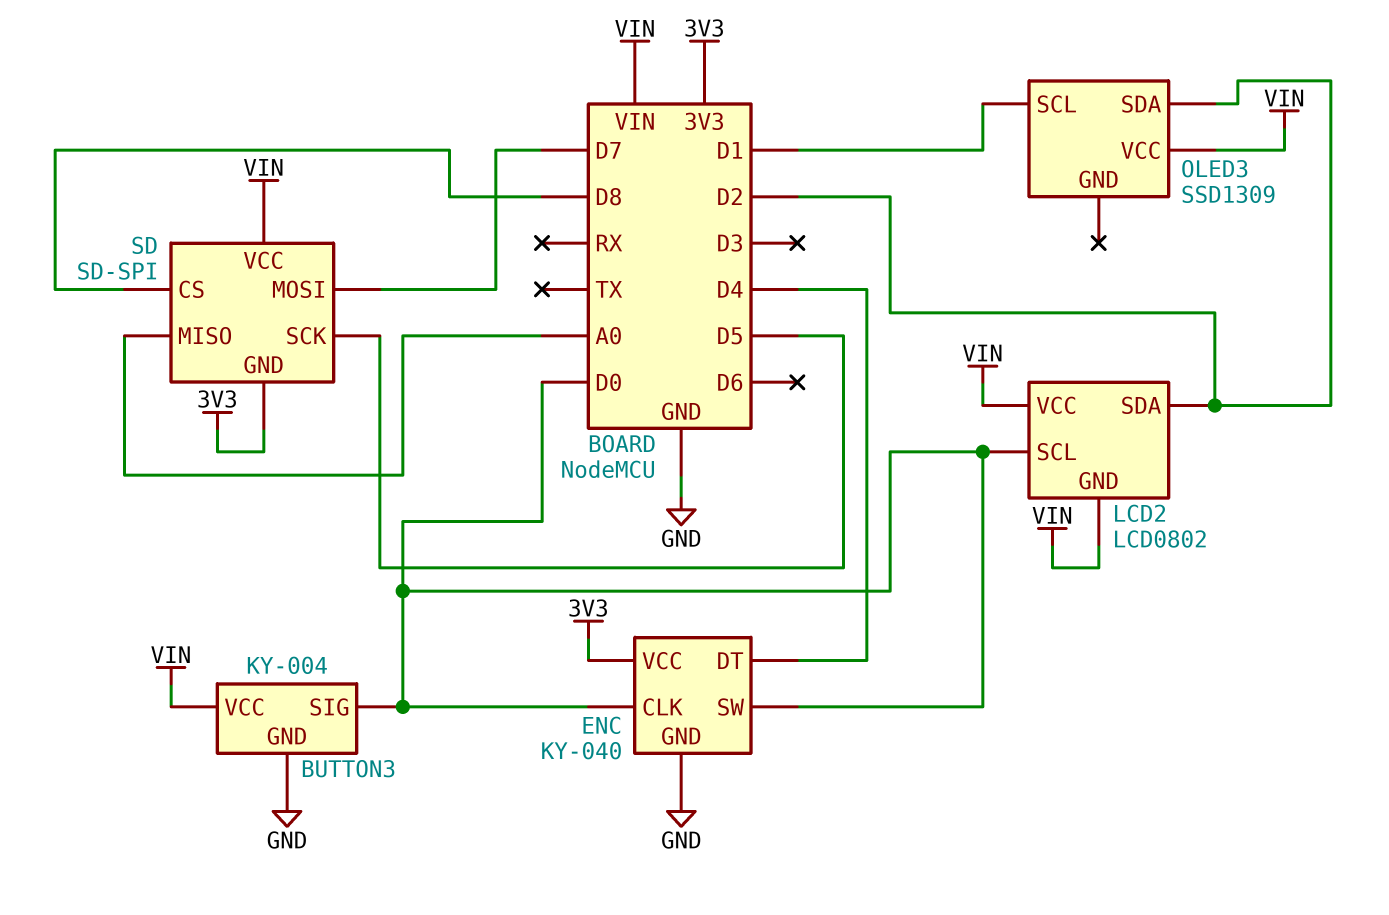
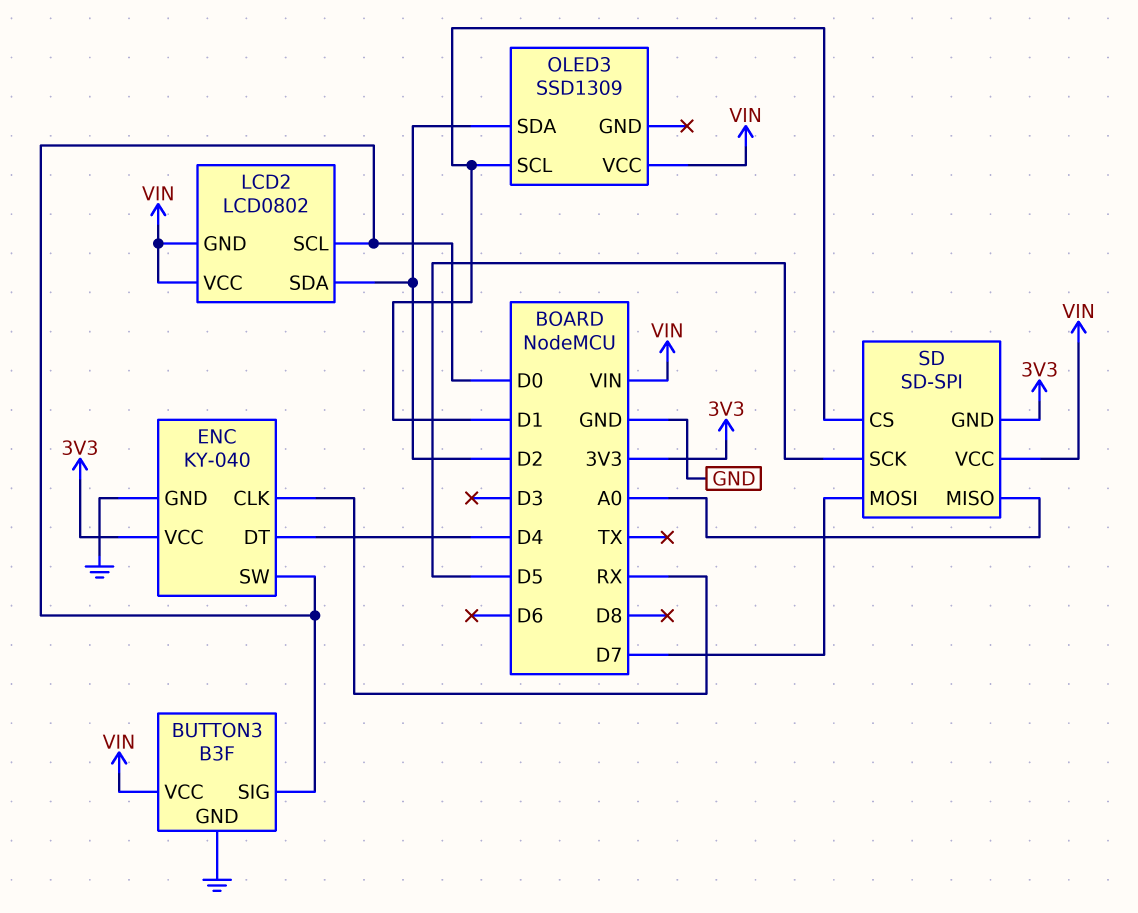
BUTTON3: KY-004 -> B3F
ENC pin CLK: D0 -> RX
SD pin CS: D8 -> D1

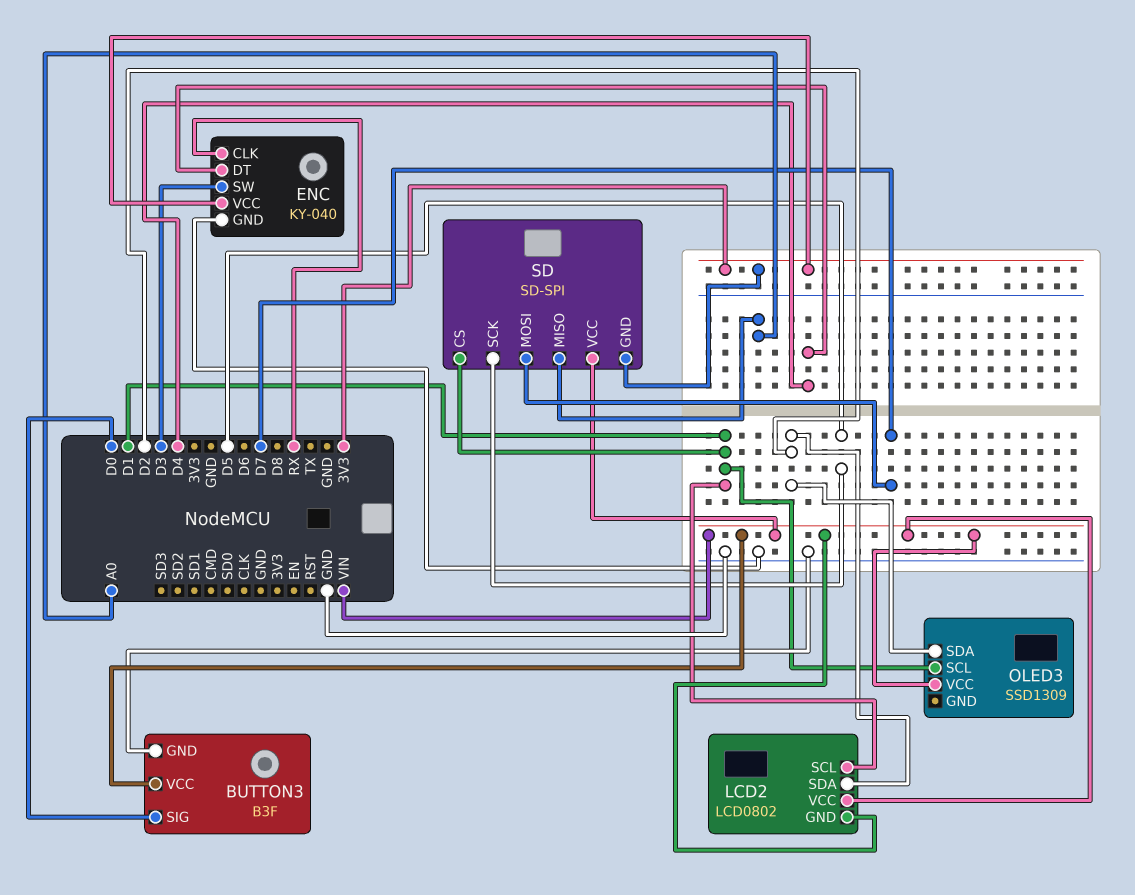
ENC pin SW: D0 -> D3
LCD2 pin SCL: D0 -> D1

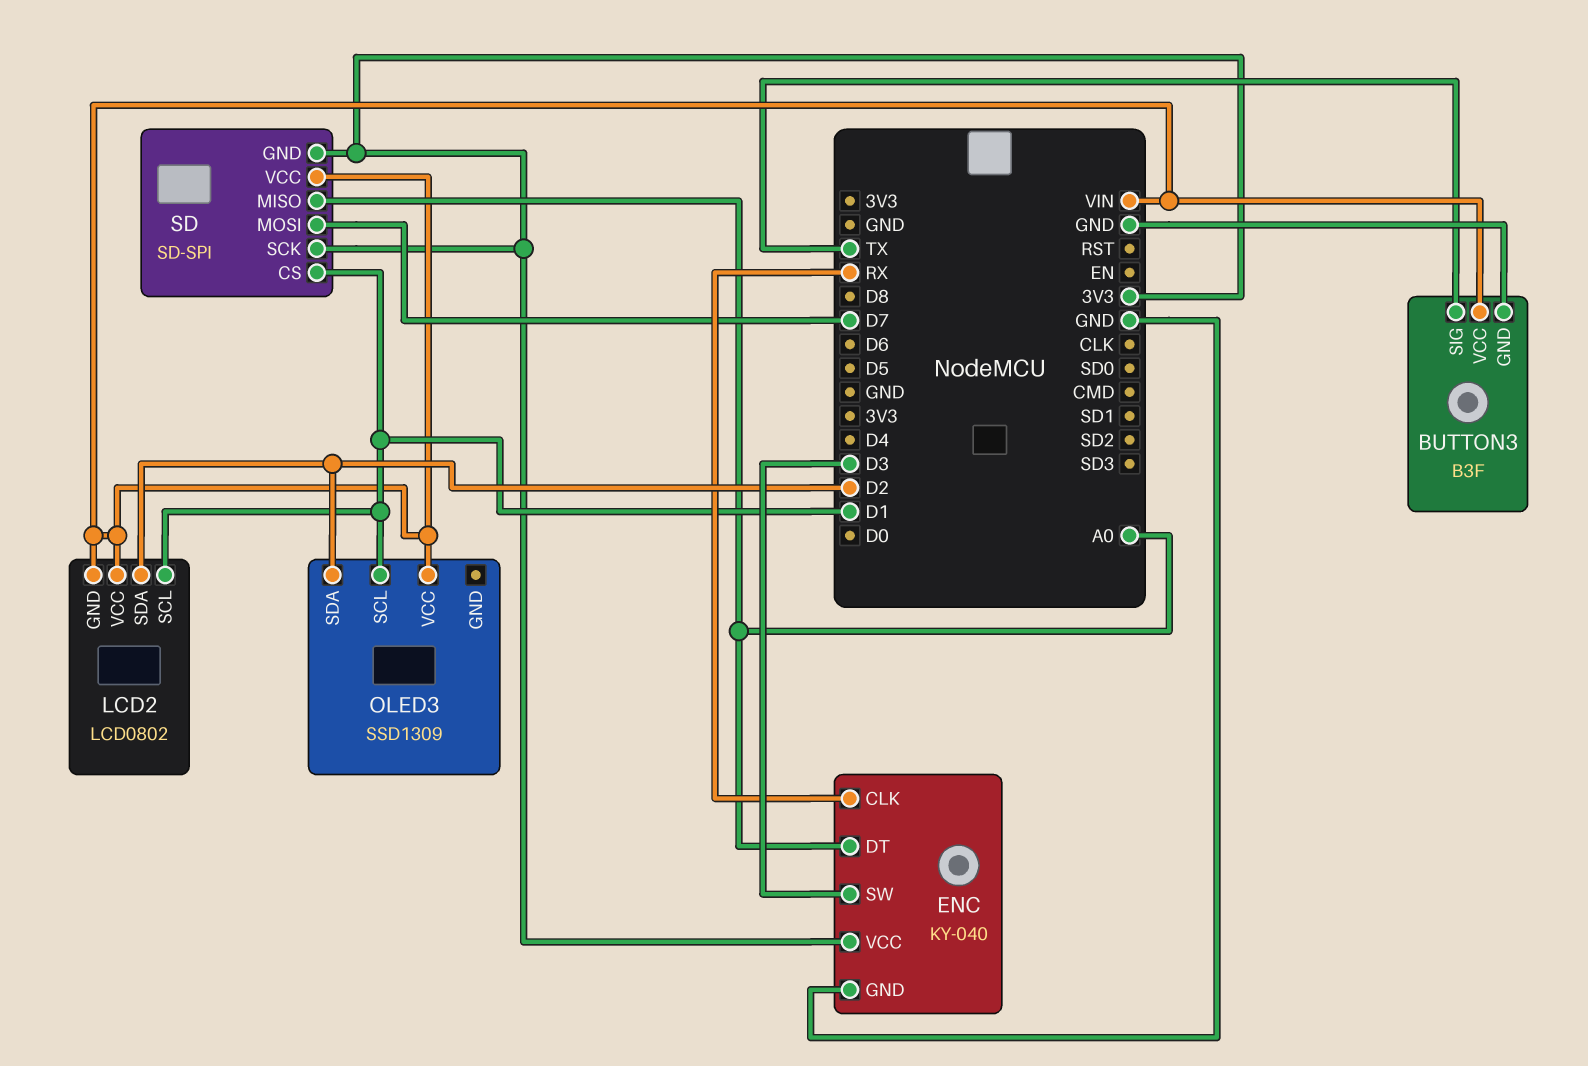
BUTTON3 pin SIG: D0 -> TX
ENC pin DT: D4 -> A0
SD pin SCK: D5 -> 3V3

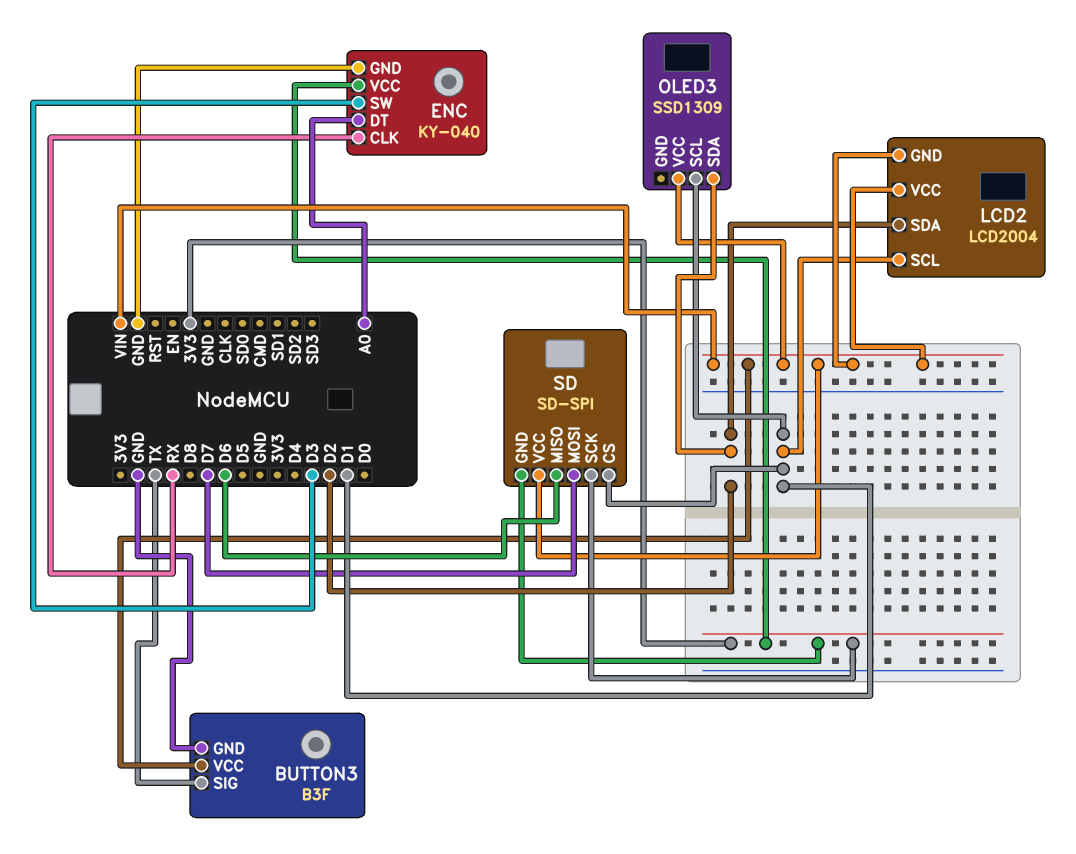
LCD2: LCD0802 -> LCD2004
SD pin MISO: A0 -> D6

